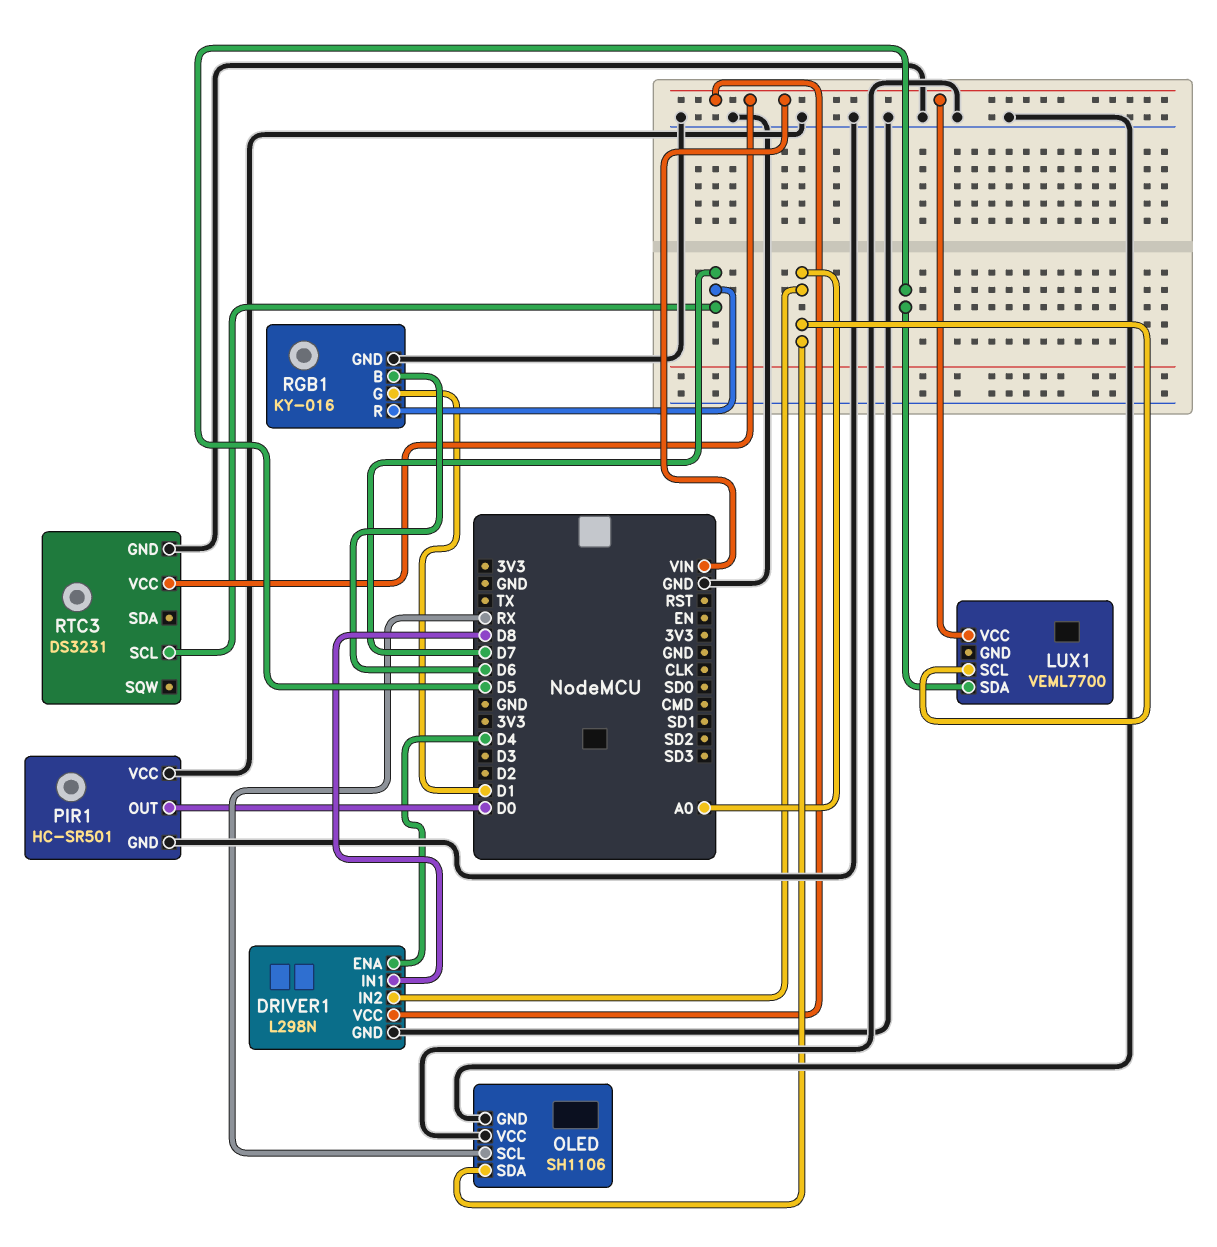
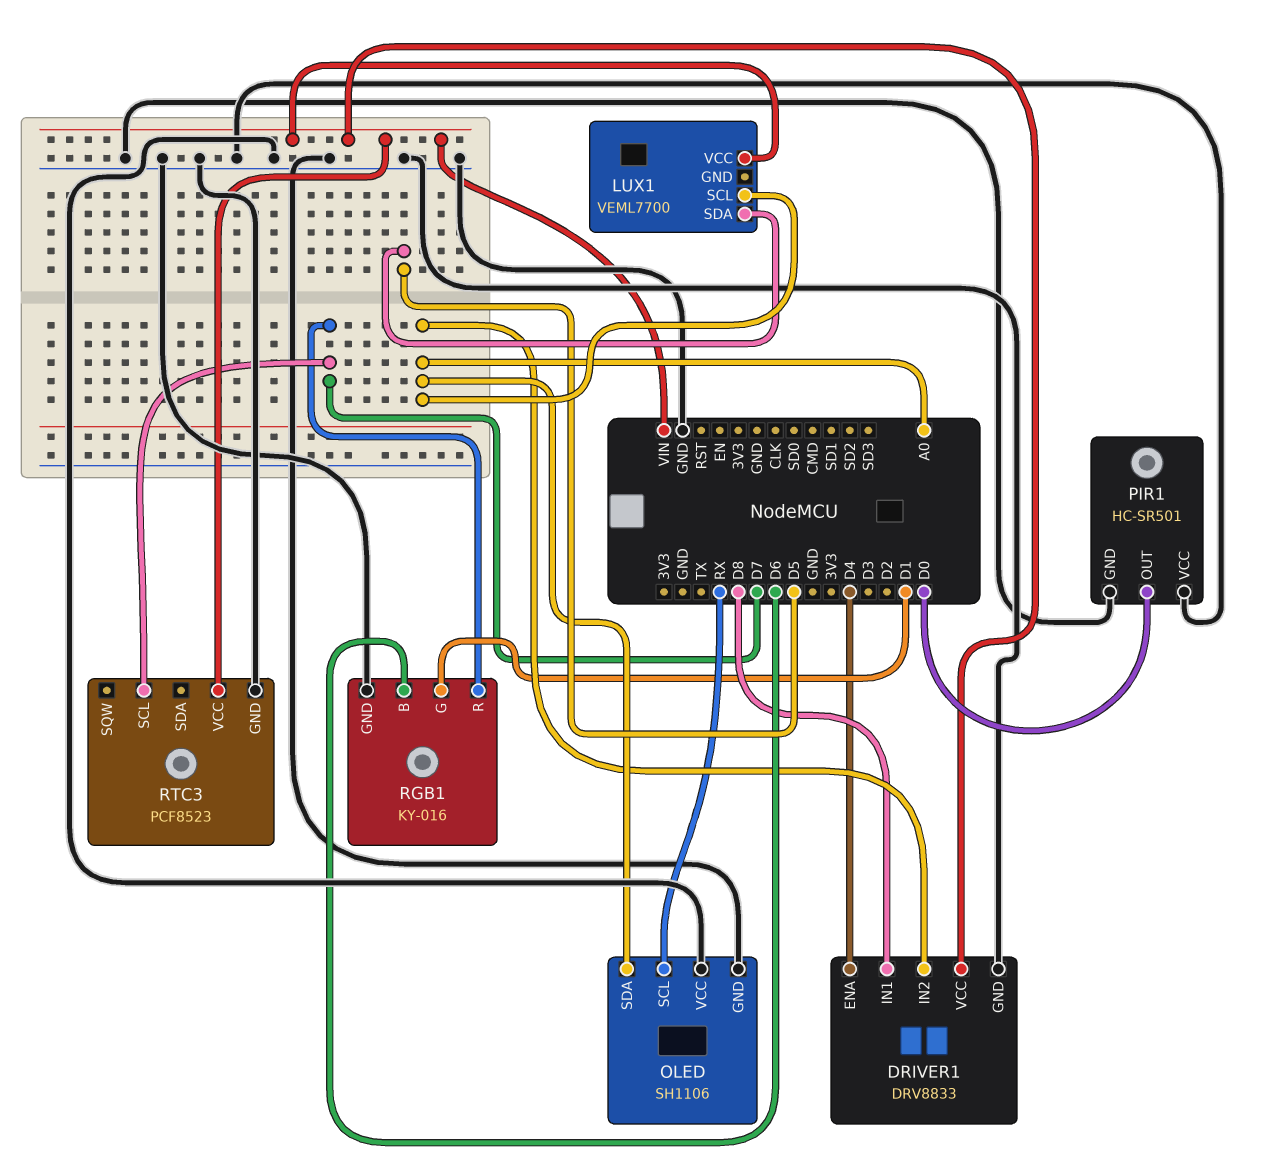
DRIVER1: L298N -> DRV8833
RTC3: DS3231 -> PCF8523

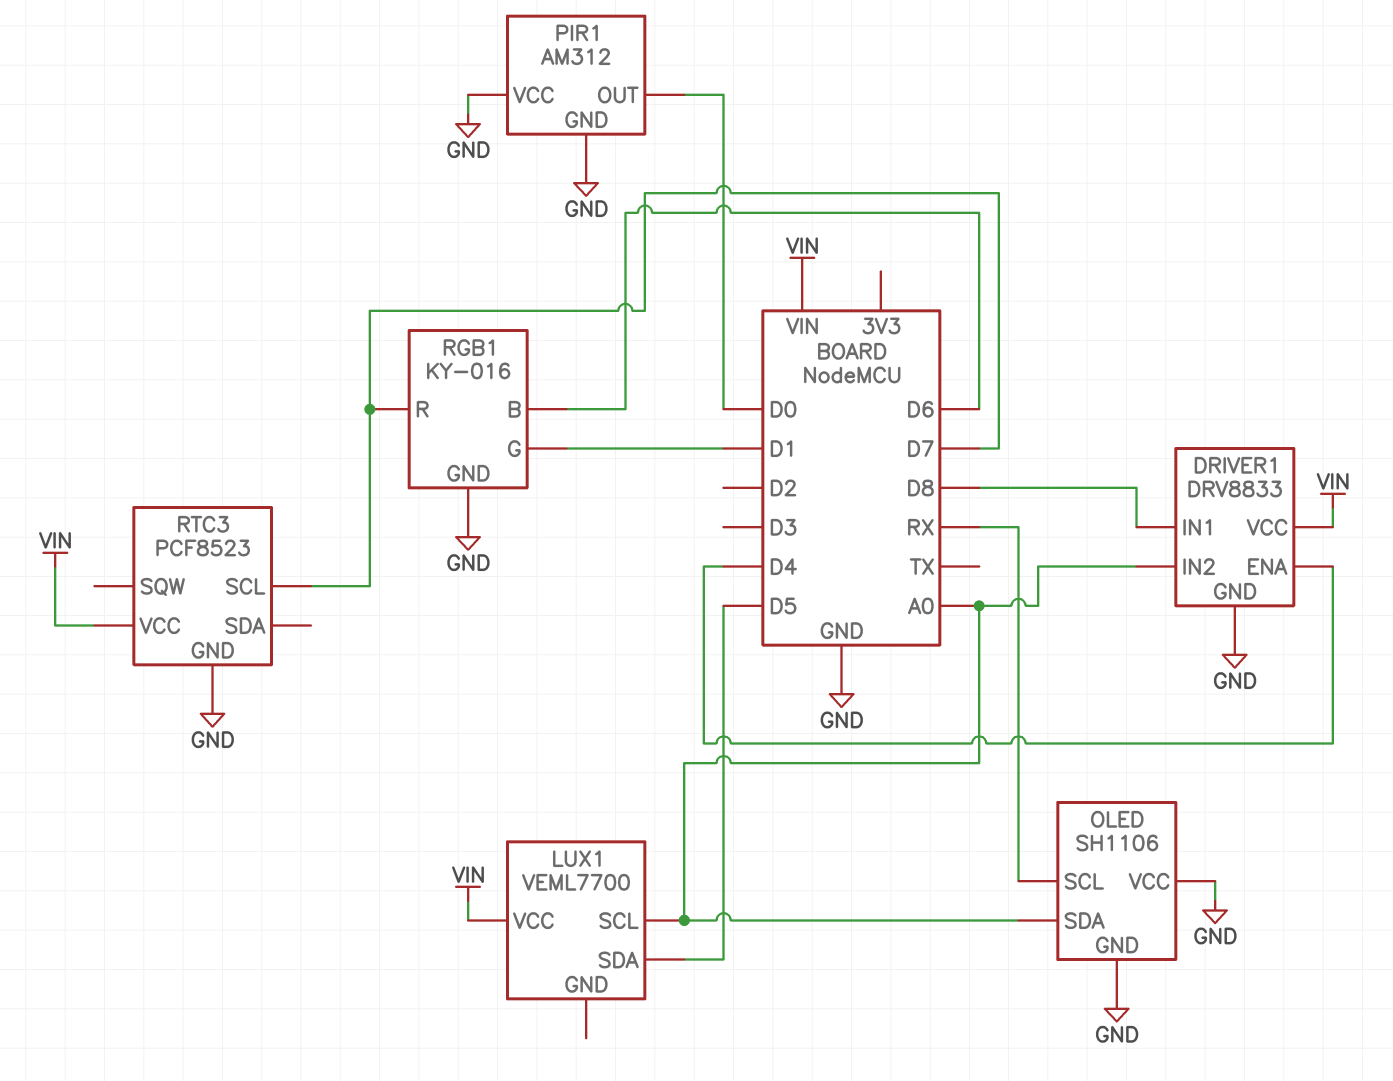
PIR1: HC-SR501 -> AM312

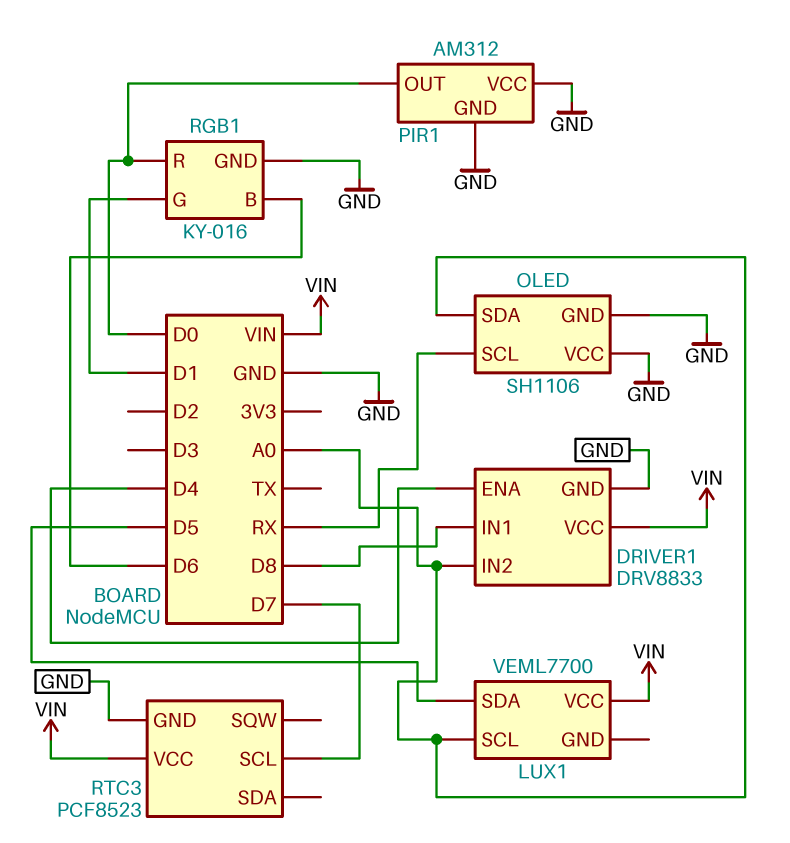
RGB1 pin R: D7 -> D0

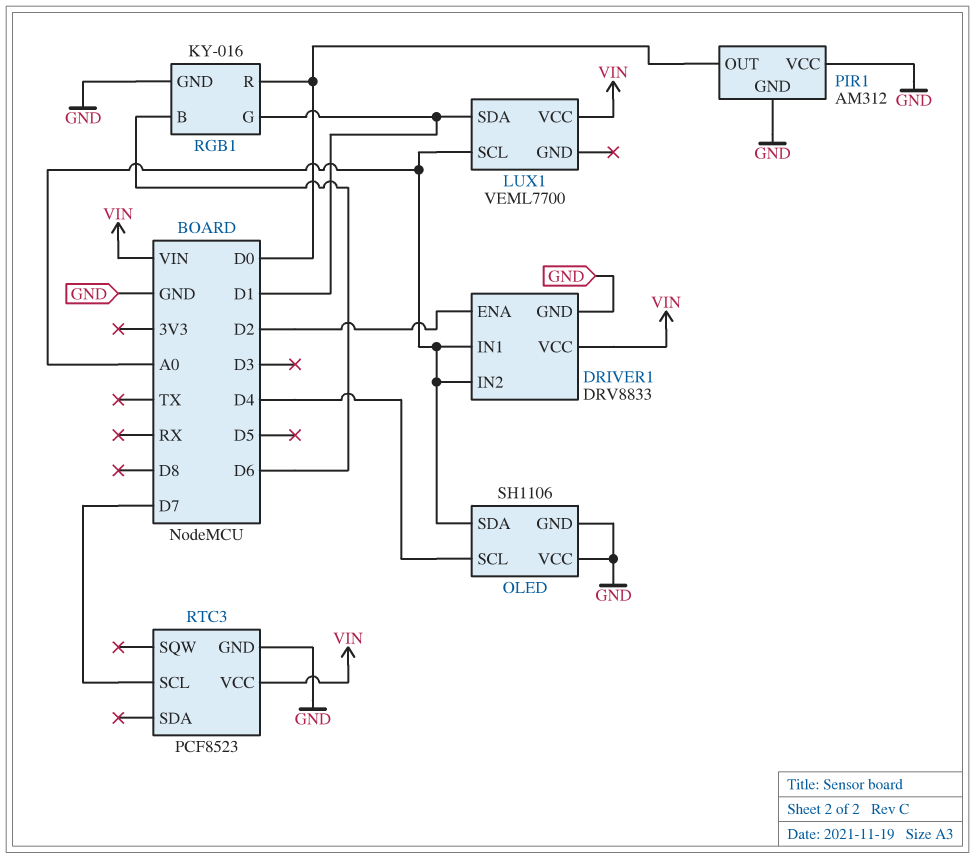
DRIVER1 pin ENA: D4 -> D2
DRIVER1 pin IN1: D8 -> A0
LUX1 pin SDA: D5 -> D1
OLED pin SCL: RX -> D4

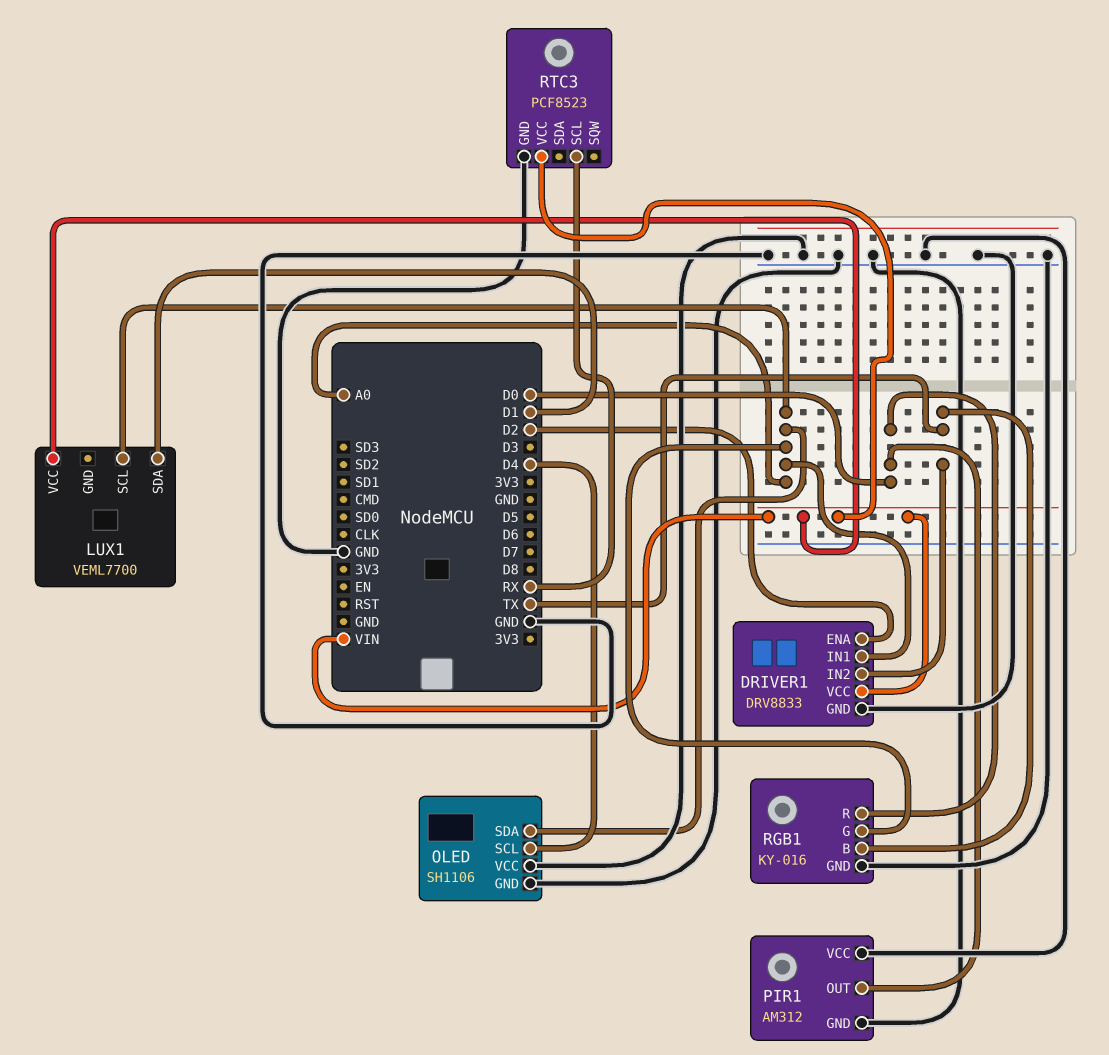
DRIVER1 pin IN2: A0 -> TX
RGB1 pin B: D6 -> TX
RGB1 pin G: D1 -> A0
RTC3 pin SCL: D7 -> RX

